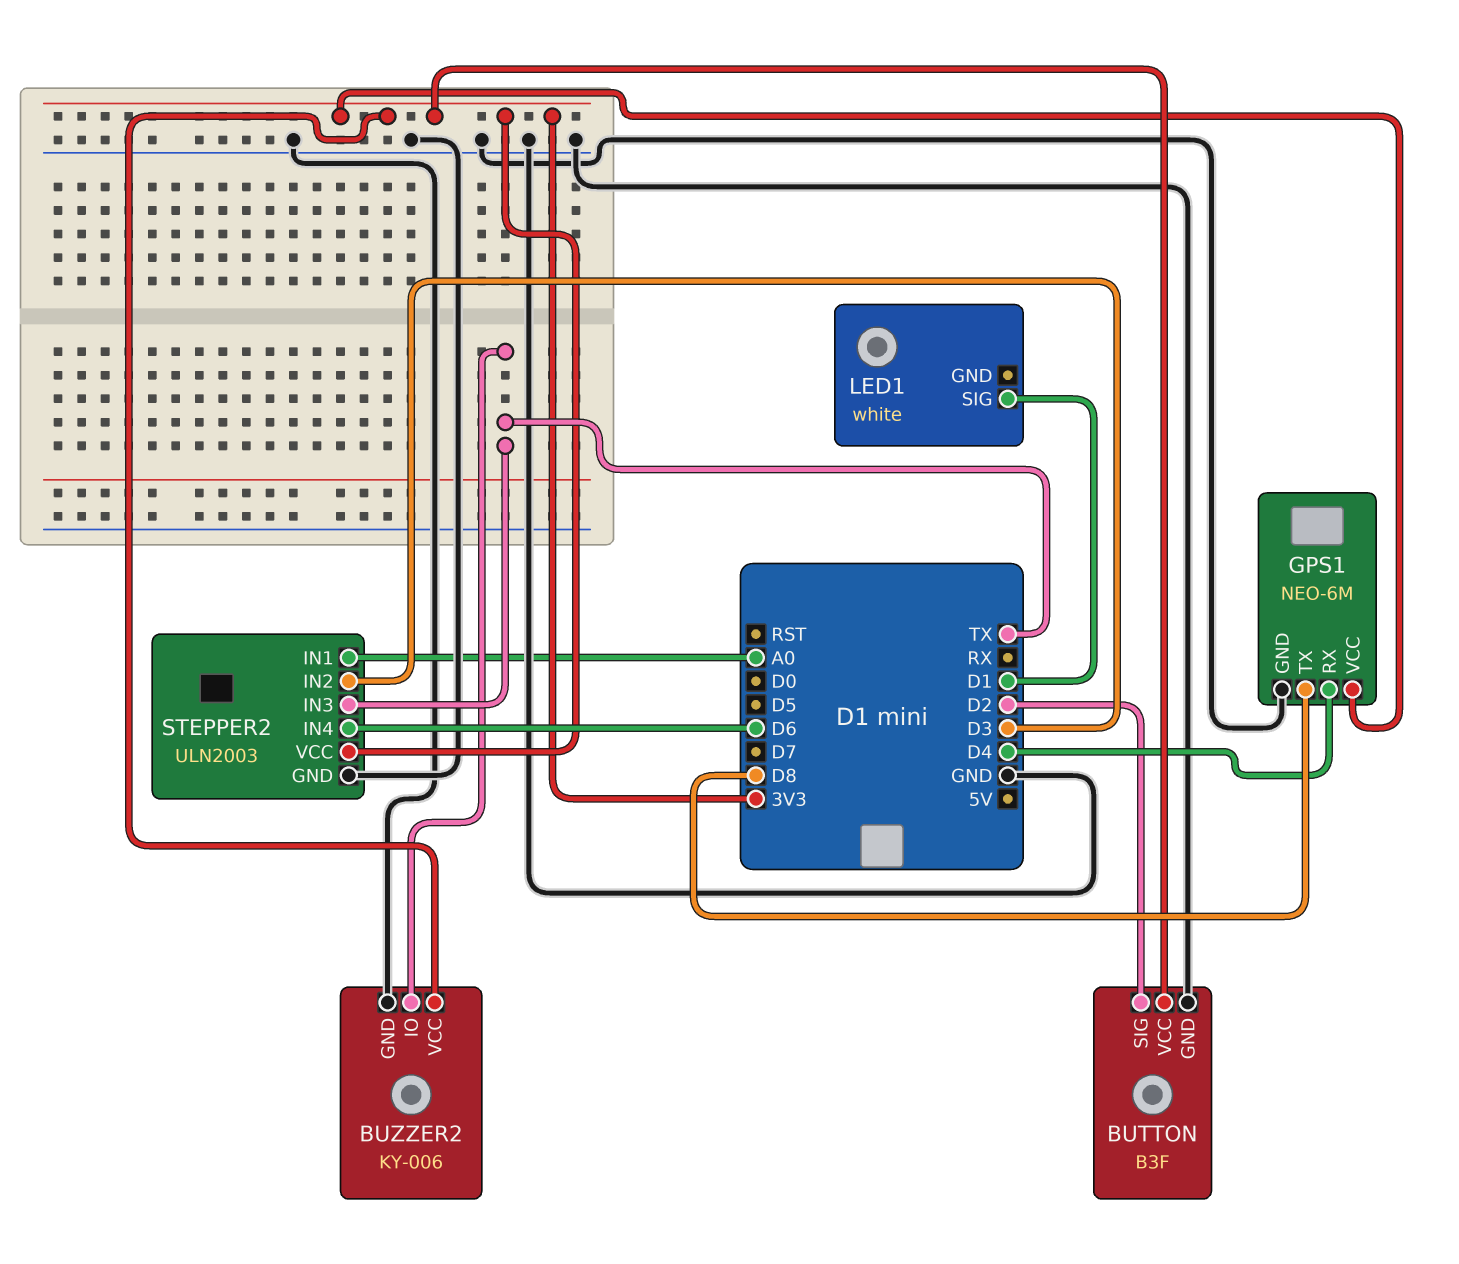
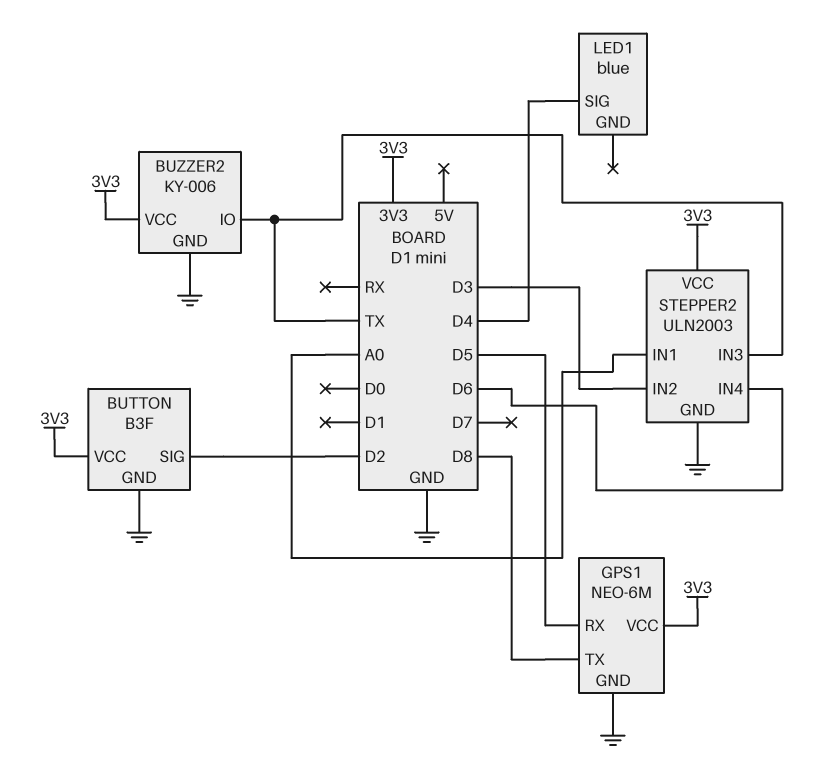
GPS1 pin RX: D4 -> D5
LED1: white -> blue
LED1 pin SIG: D1 -> D4

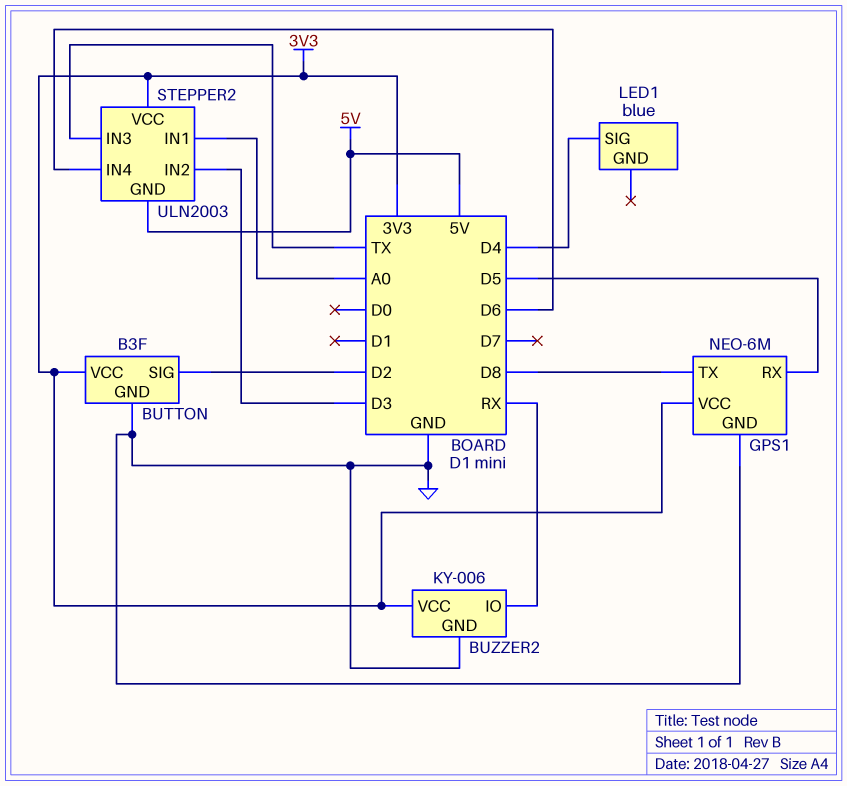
BUZZER2 pin IO: TX -> RX
STEPPER2 pin GND: GND -> 5V

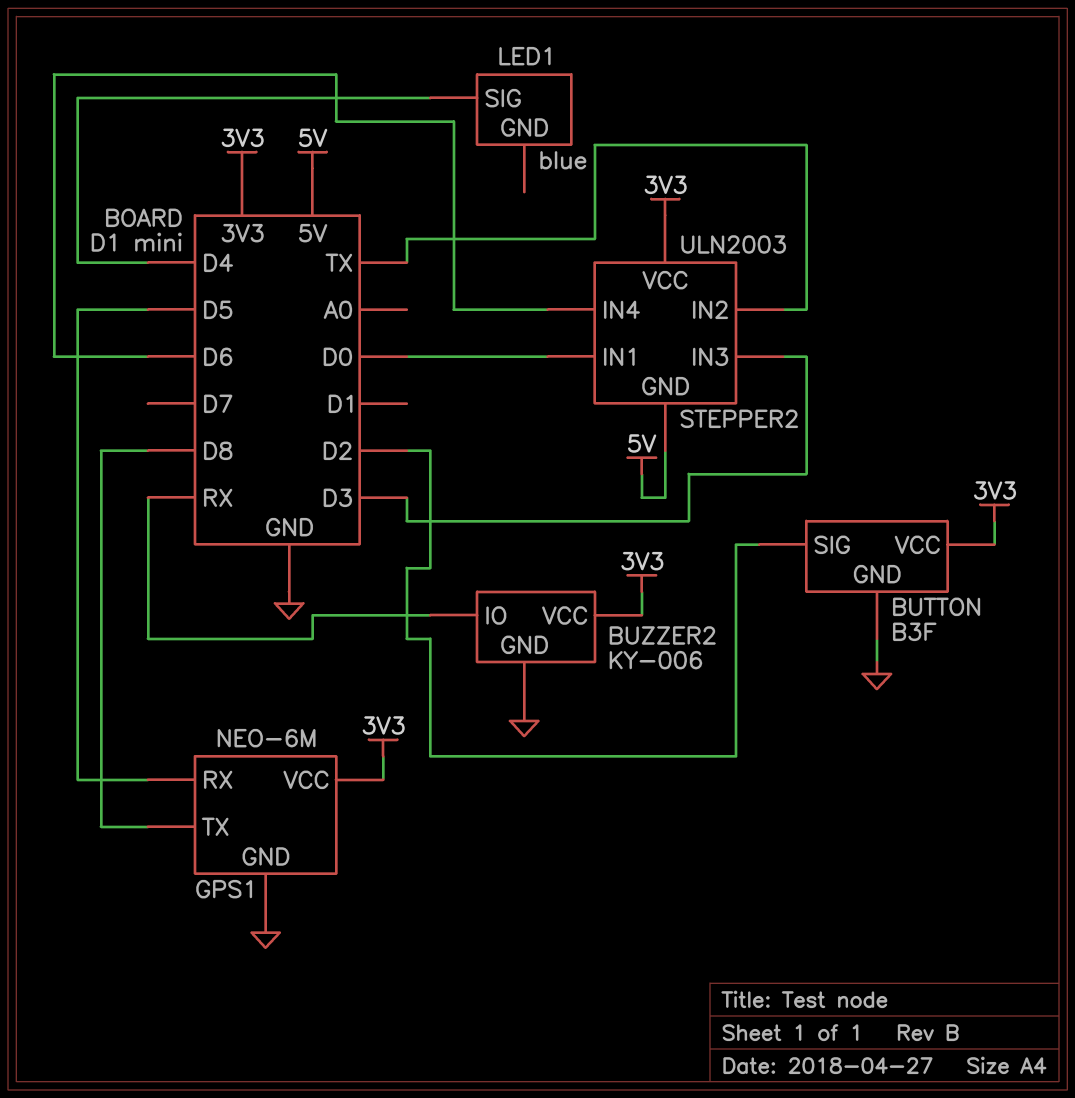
STEPPER2 pin IN1: A0 -> D0
STEPPER2 pin IN2: D3 -> TX
STEPPER2 pin IN3: TX -> D3

